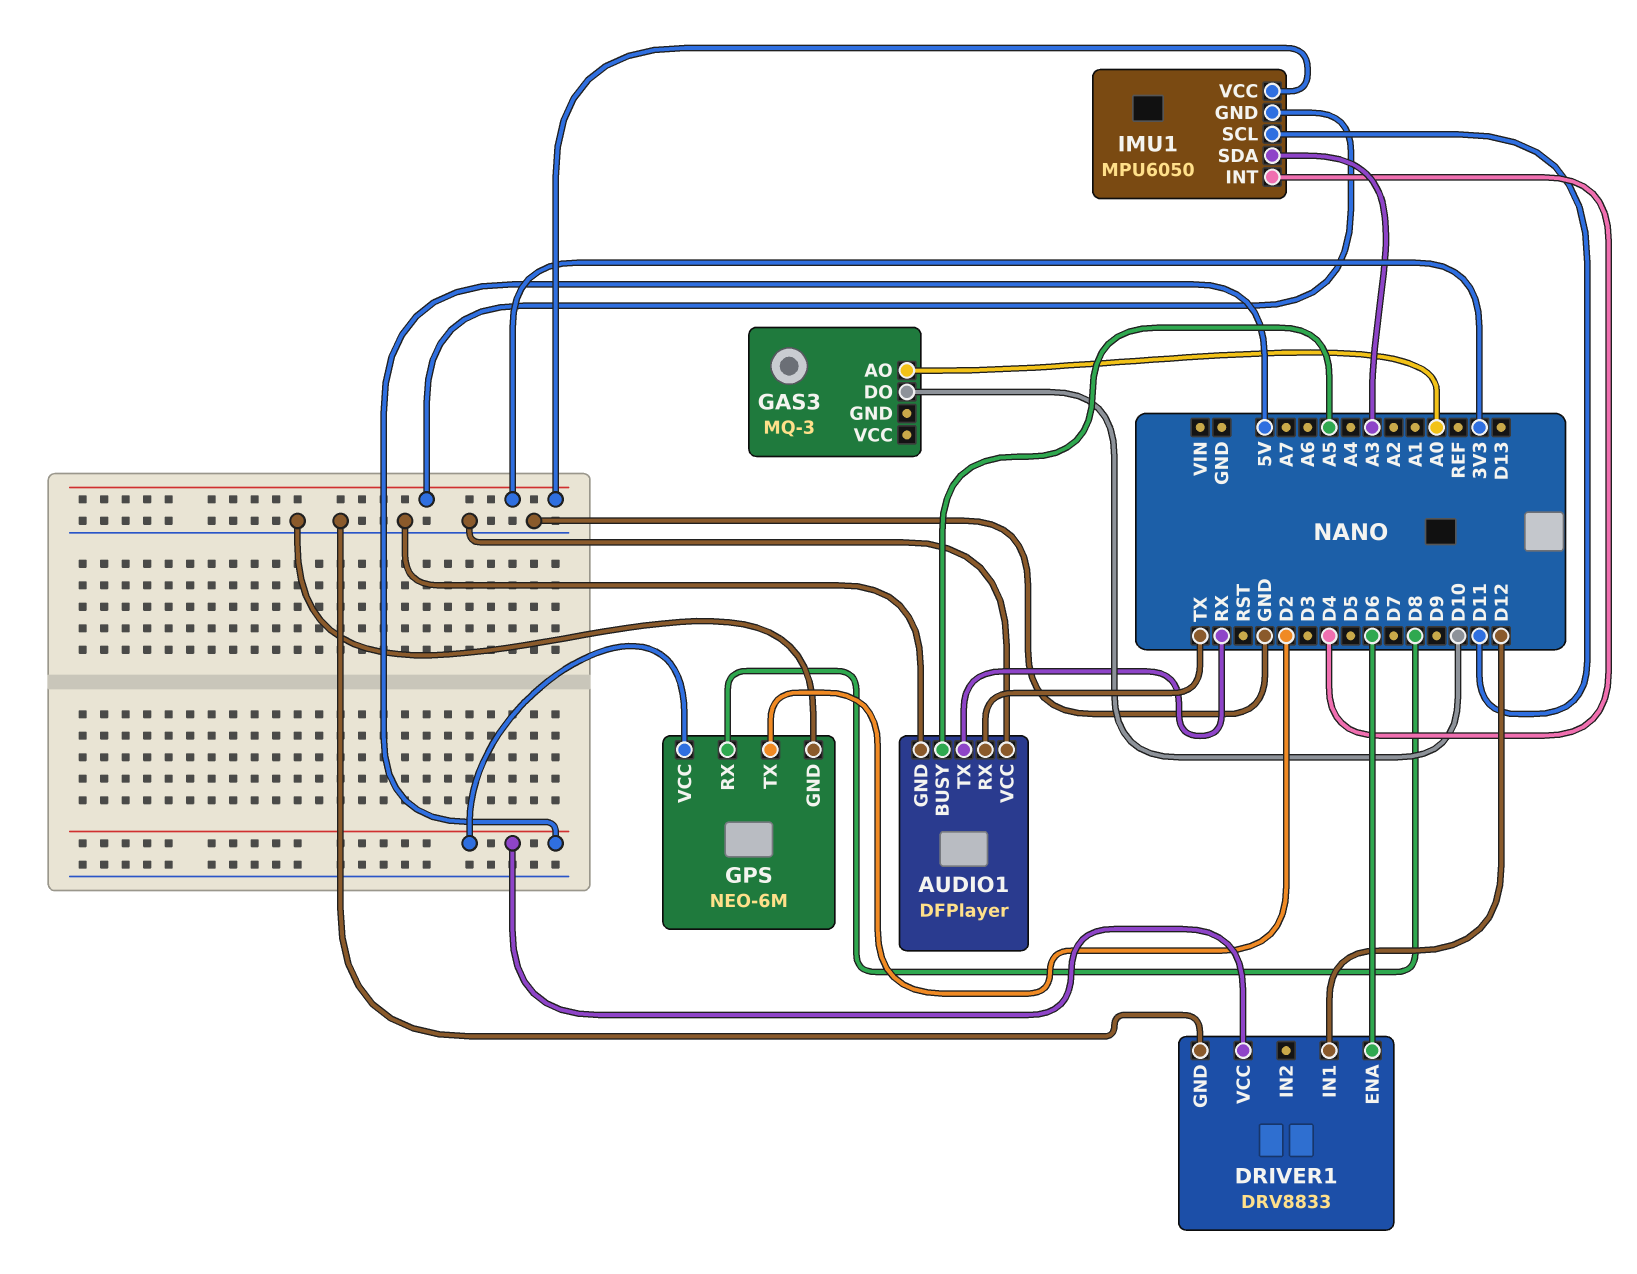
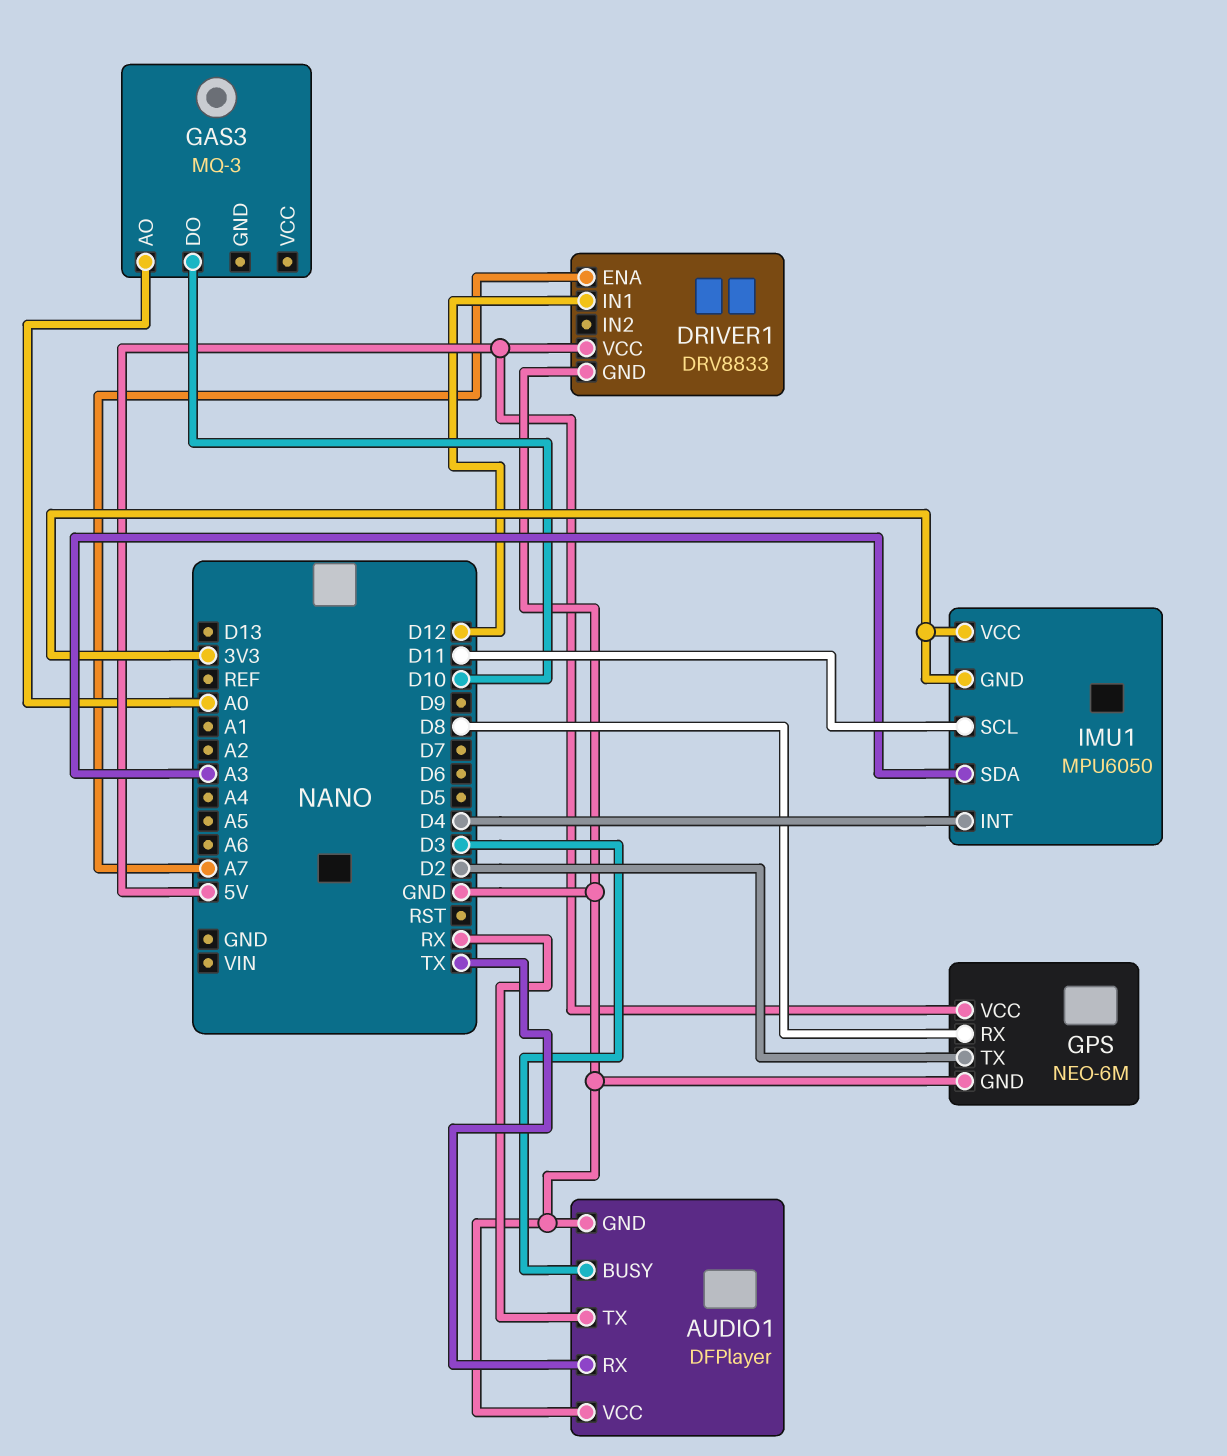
AUDIO1 pin BUSY: A5 -> D3
DRIVER1 pin ENA: D6 -> A7

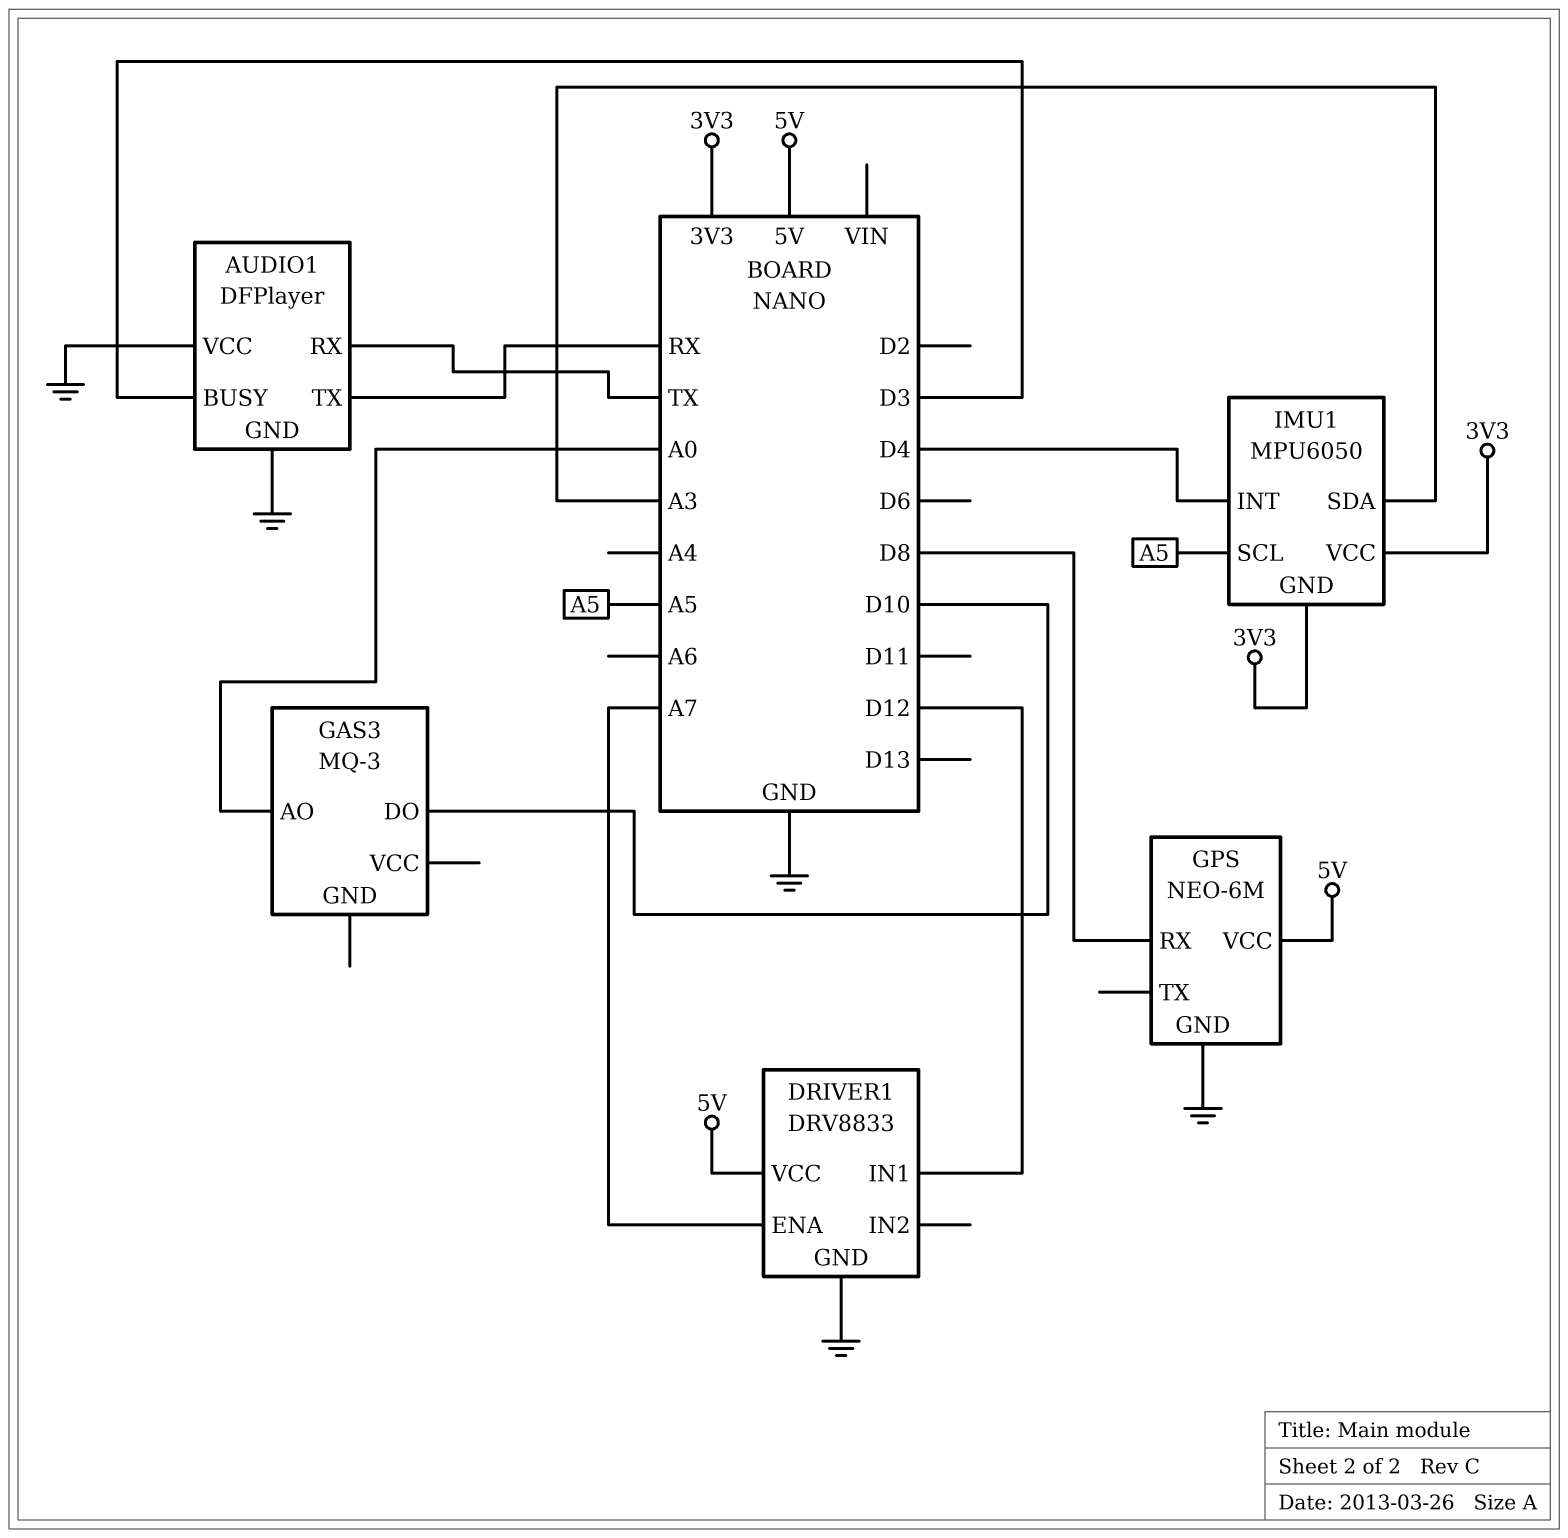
GPS pin TX: D2 -> none
IMU1 pin SCL: D11 -> A5

